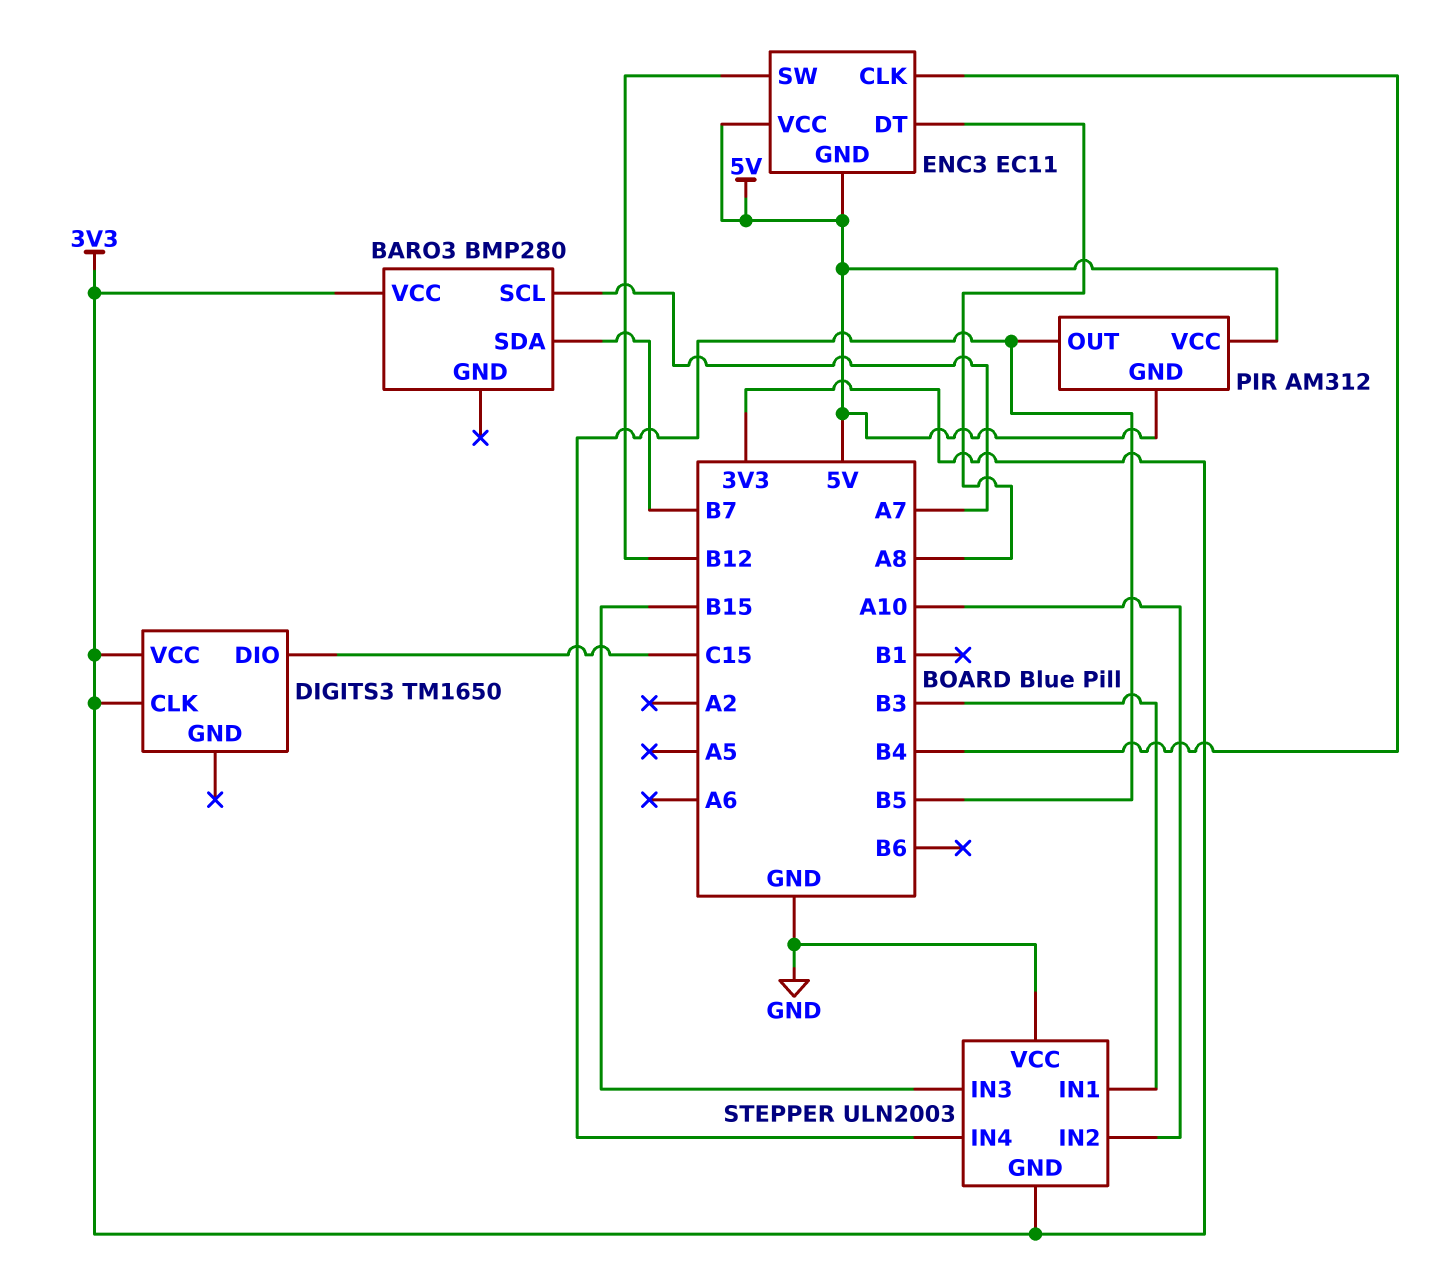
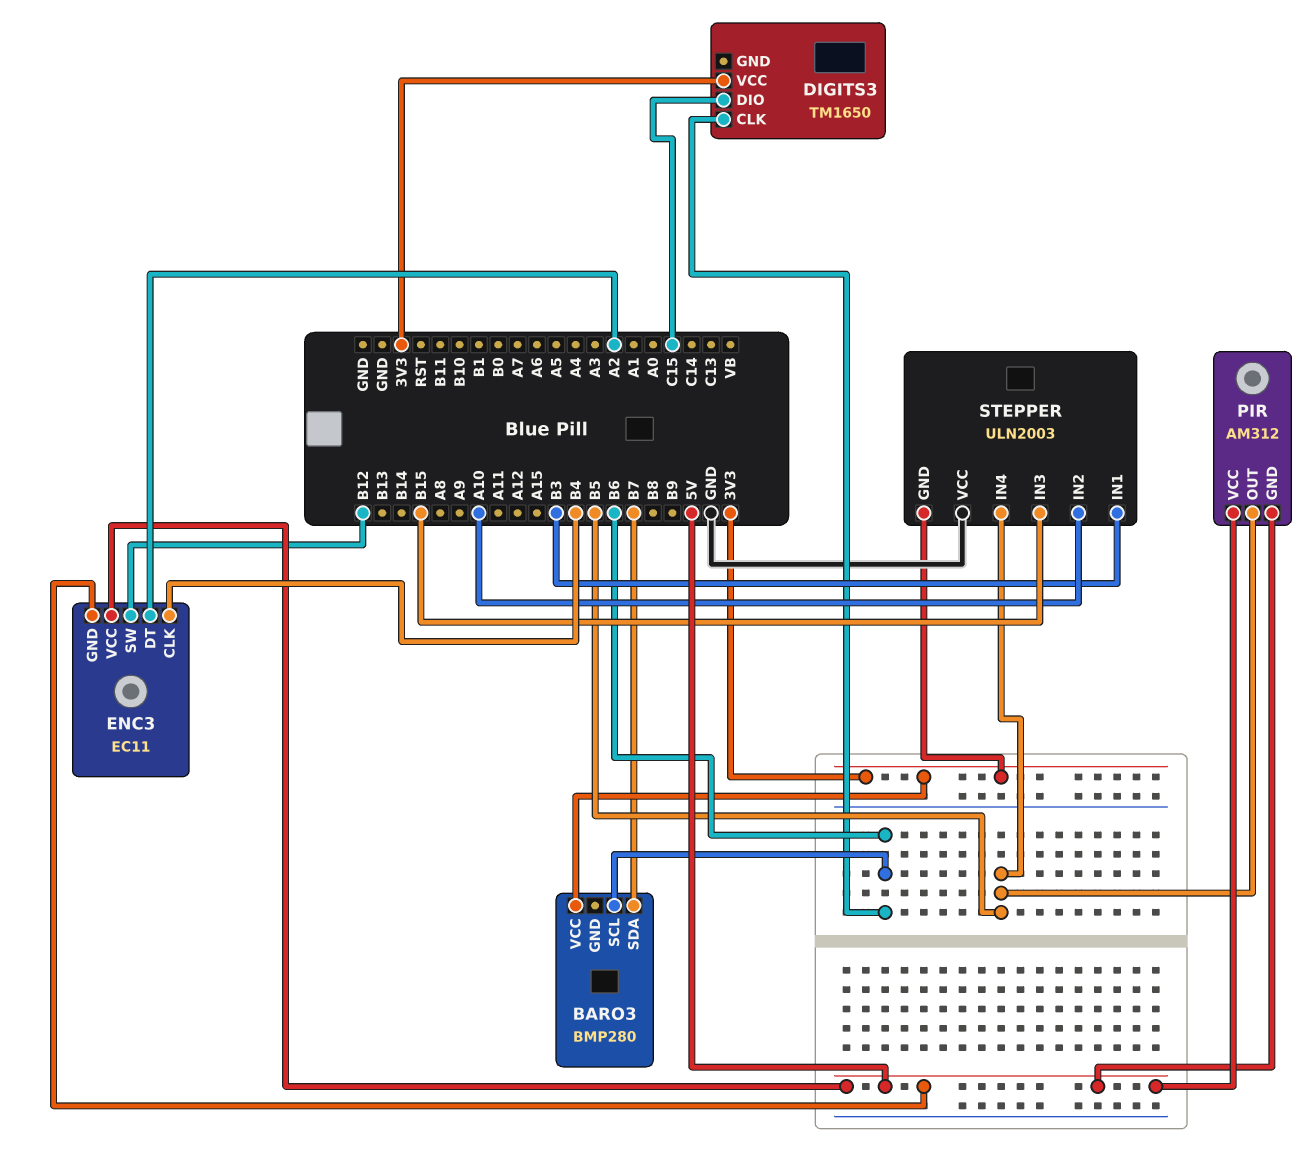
BARO3 pin SCL: A7 -> B6
DIGITS3 pin CLK: 3V3 -> B6
ENC3 pin DT: A8 -> A2

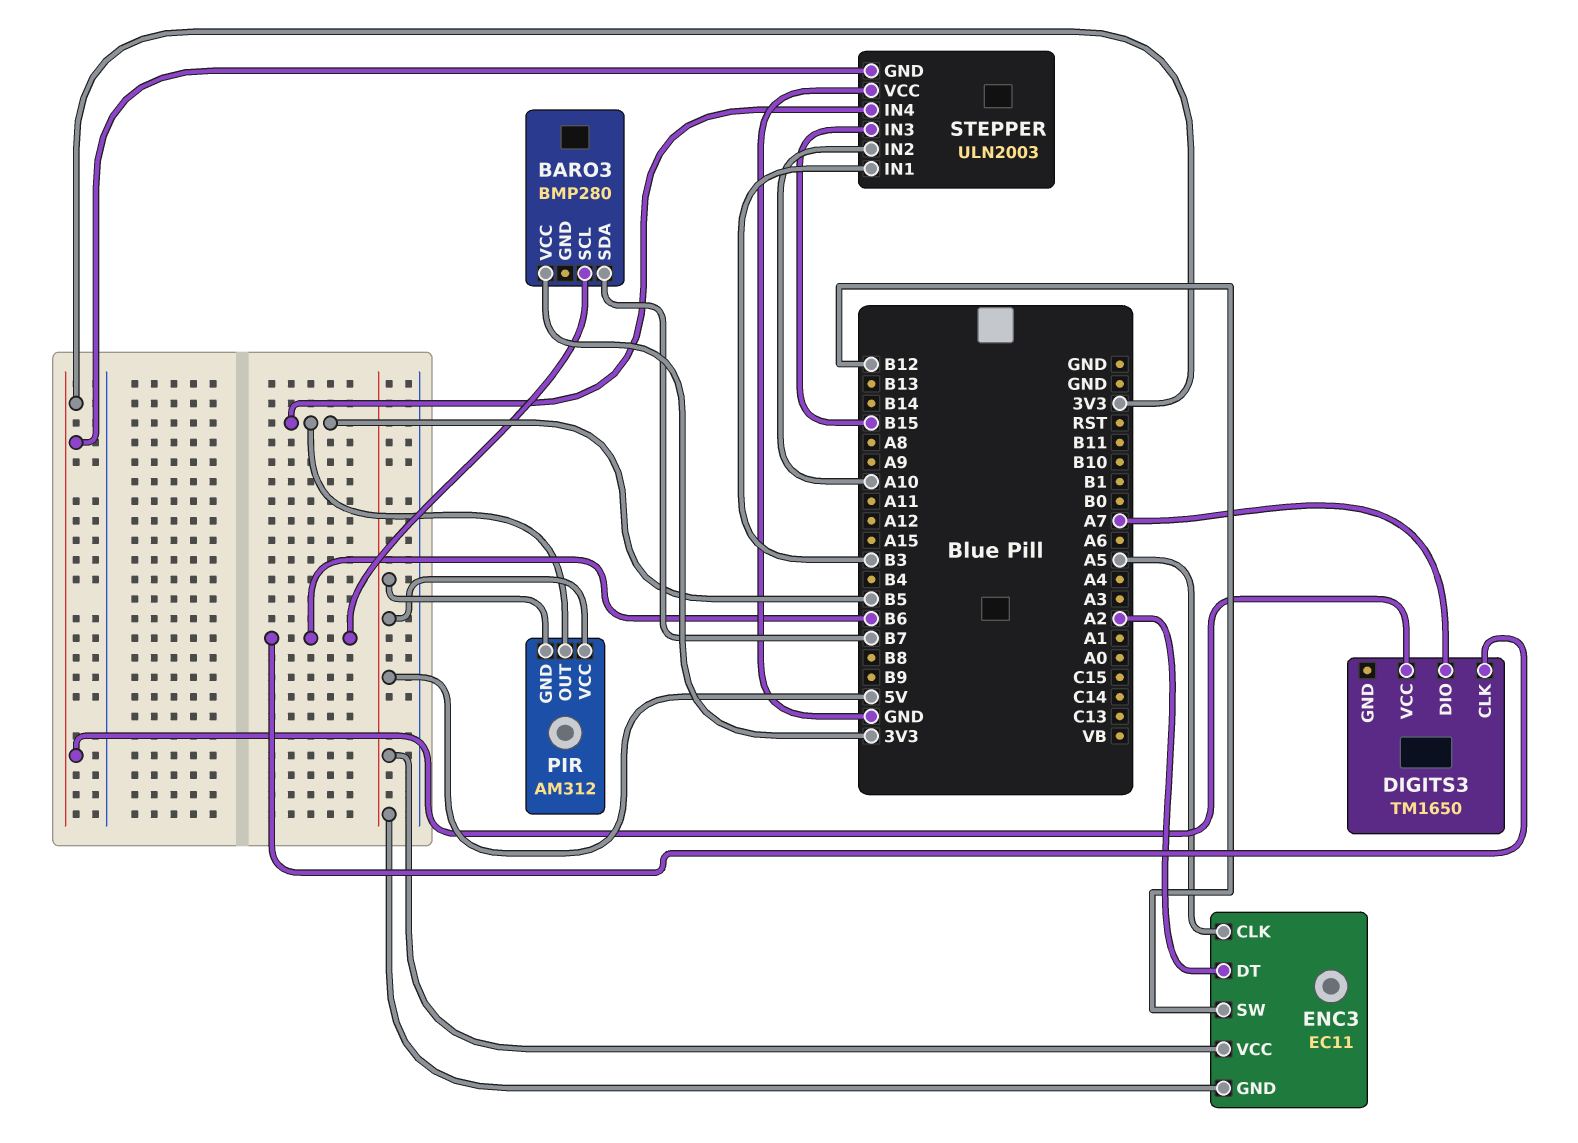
DIGITS3 pin DIO: C15 -> A7
ENC3 pin CLK: B4 -> A5

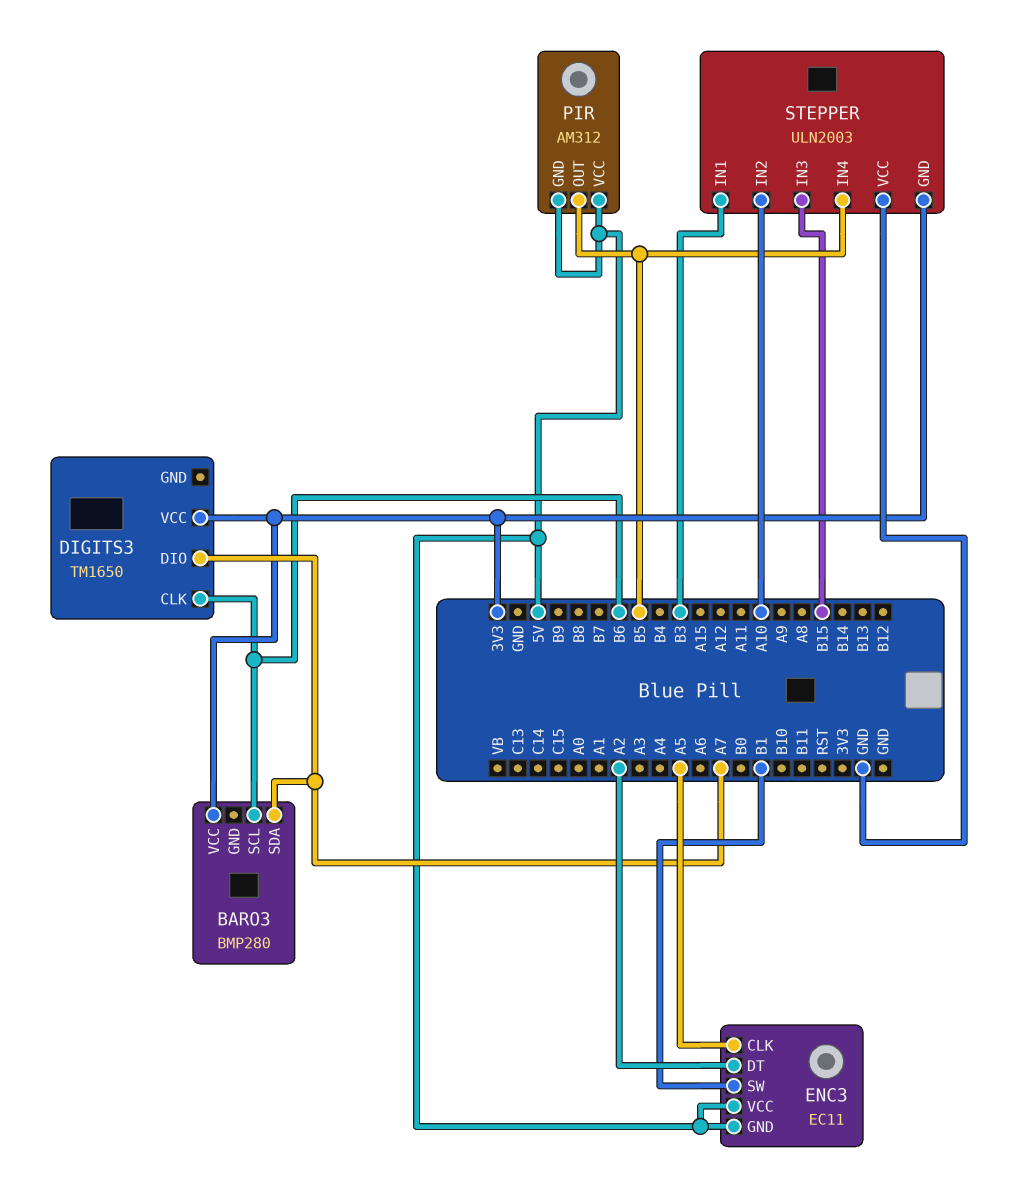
BARO3 pin SDA: B7 -> A7
ENC3 pin SW: B12 -> B1

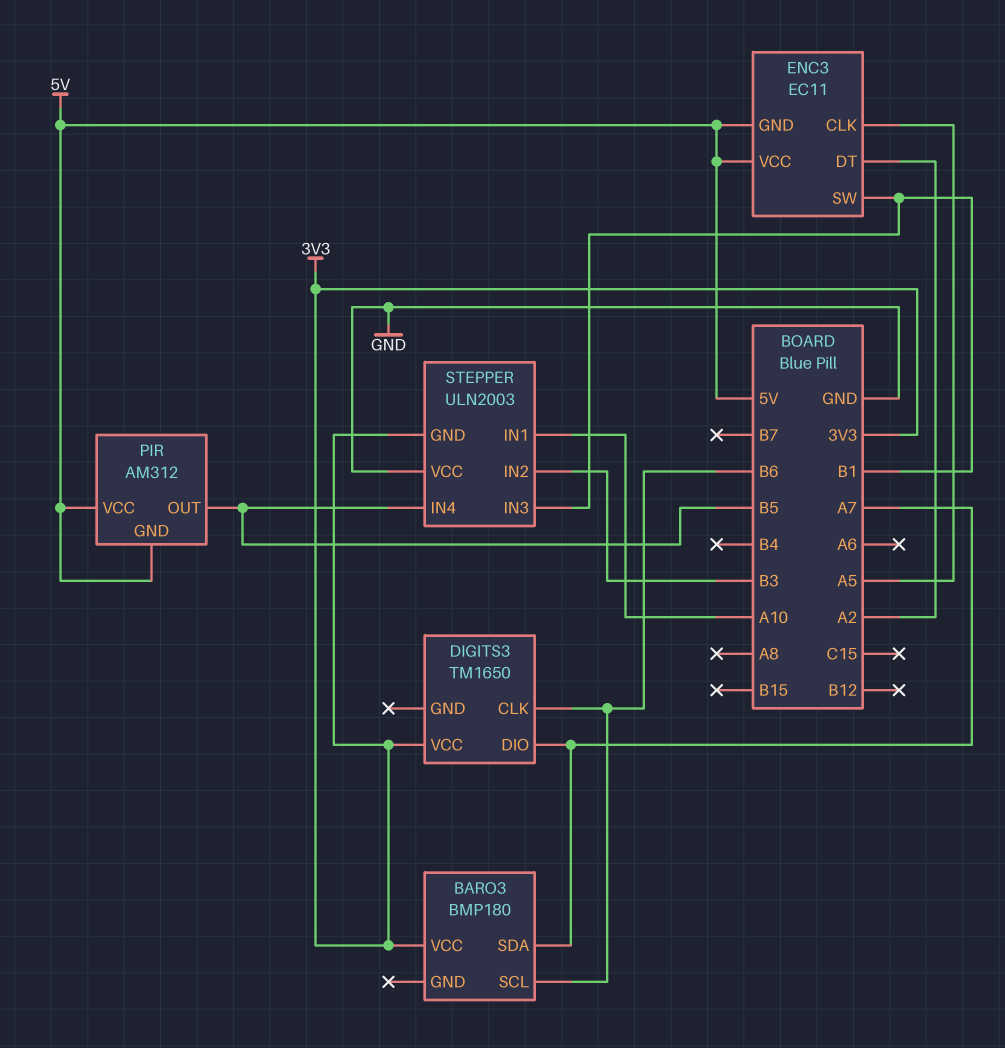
BARO3: BMP280 -> BMP180
STEPPER pin IN1: B3 -> A10
STEPPER pin IN2: A10 -> B3
STEPPER pin IN3: B15 -> B1

